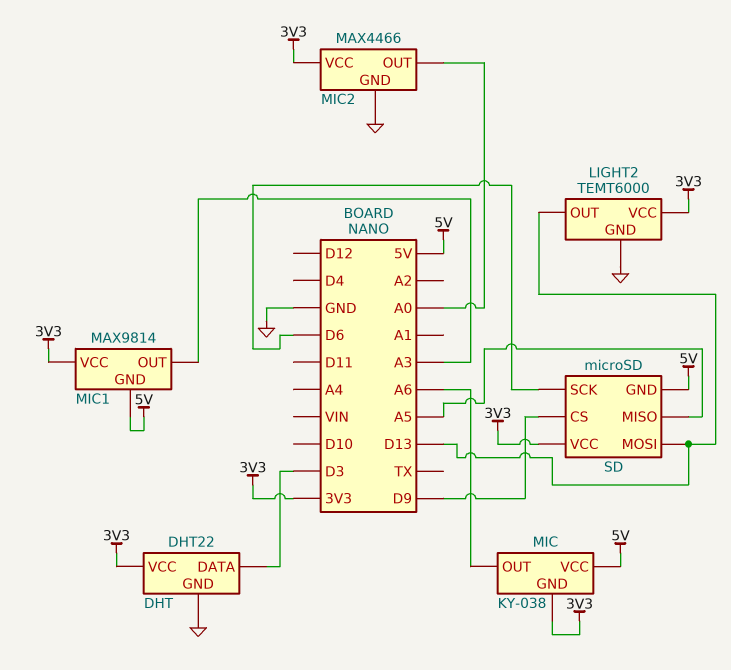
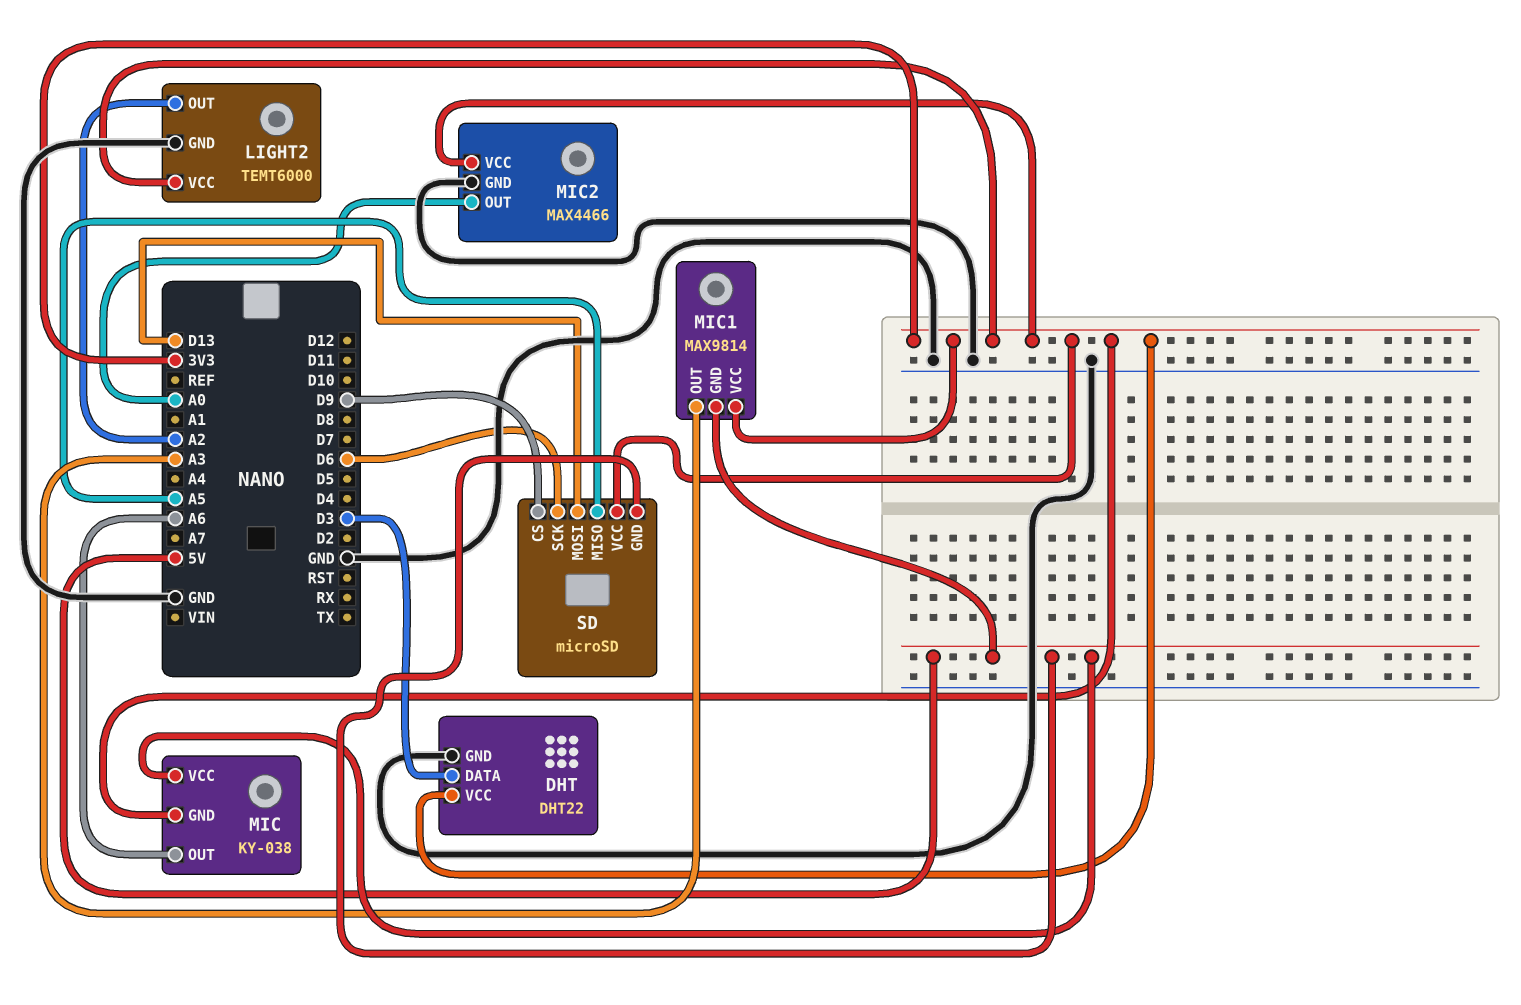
LIGHT2 pin OUT: D13 -> A2

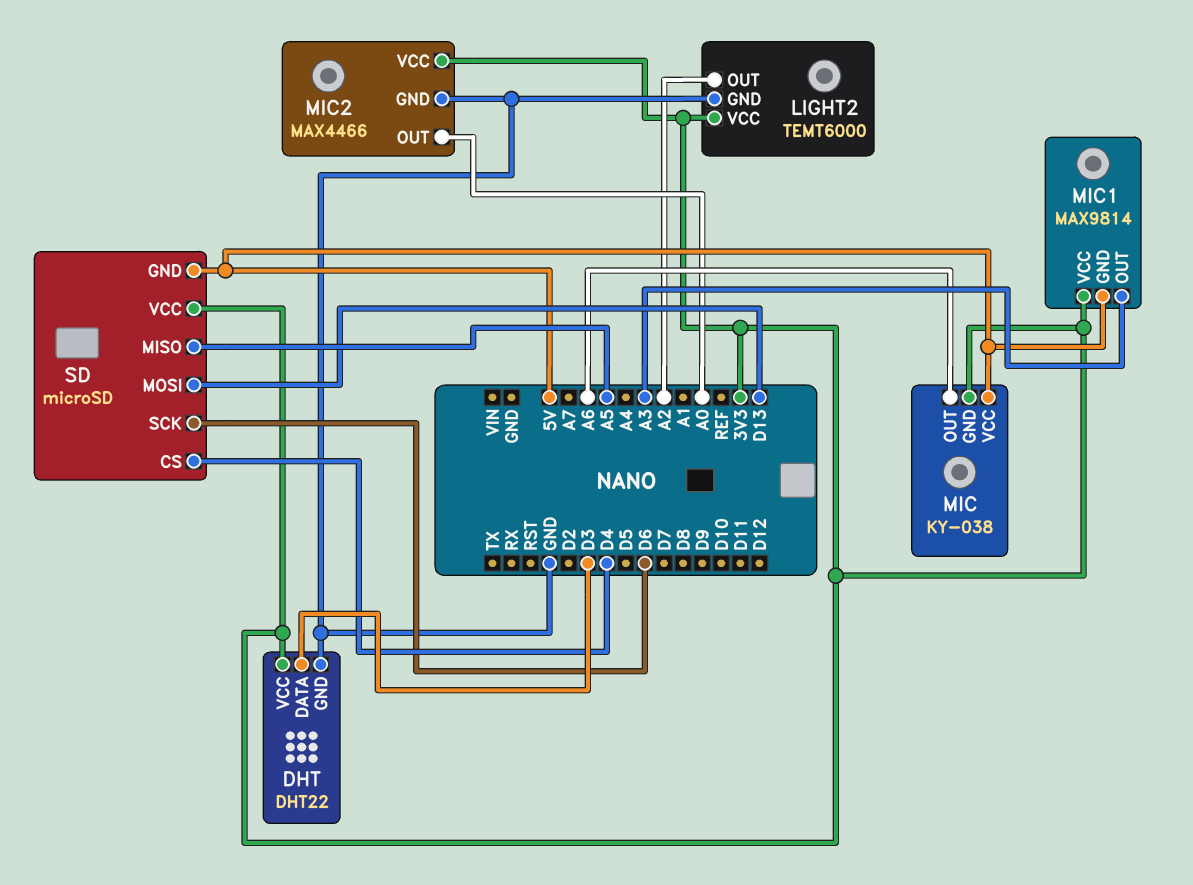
SD pin CS: D9 -> D4

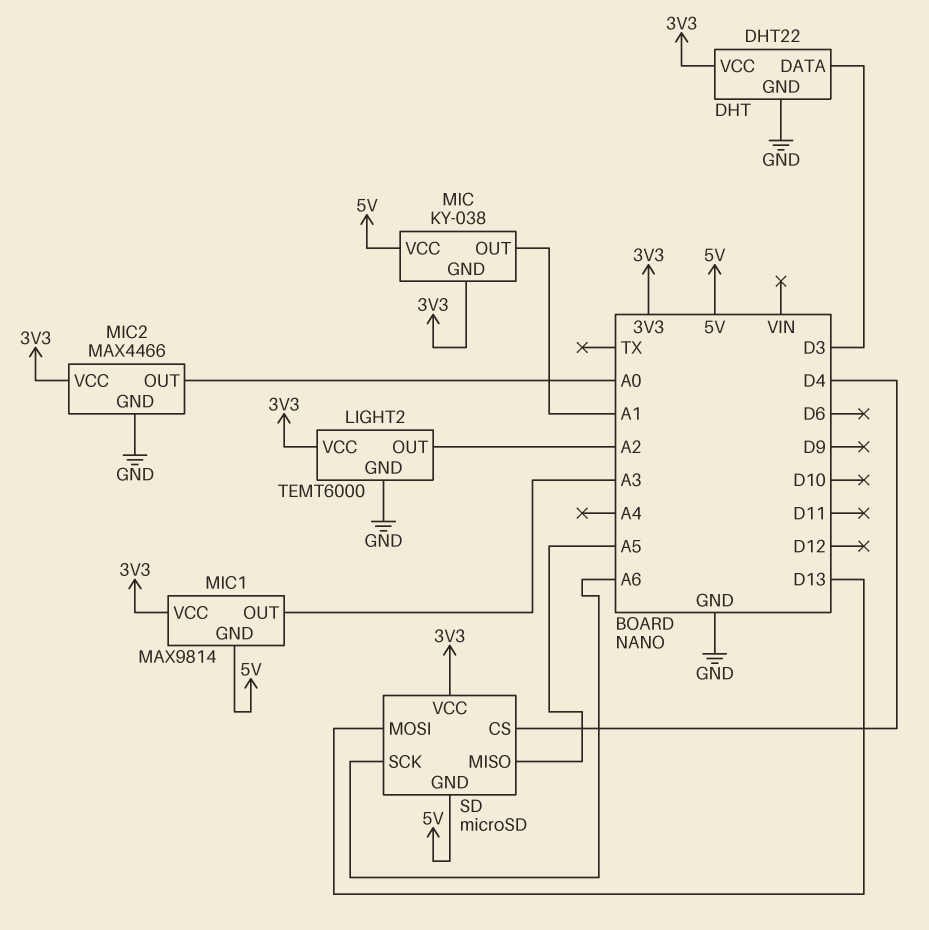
MIC pin OUT: A6 -> A1
SD pin SCK: D6 -> A6

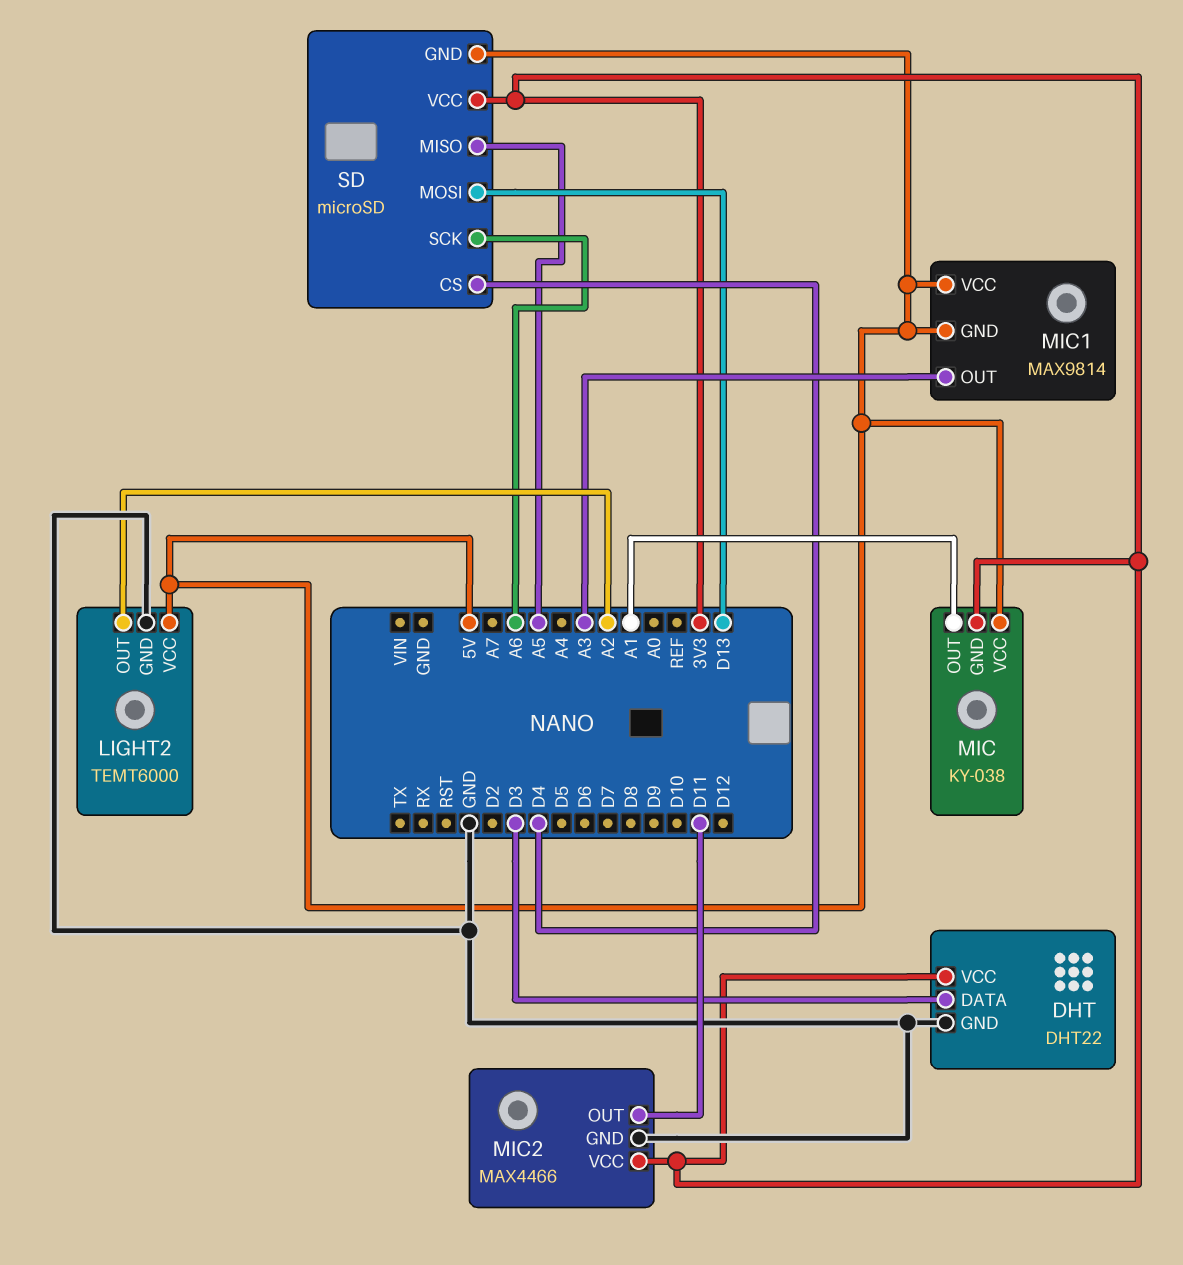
LIGHT2 pin VCC: 3V3 -> 5V
MIC1 pin VCC: 3V3 -> 5V
MIC2 pin OUT: A0 -> D11

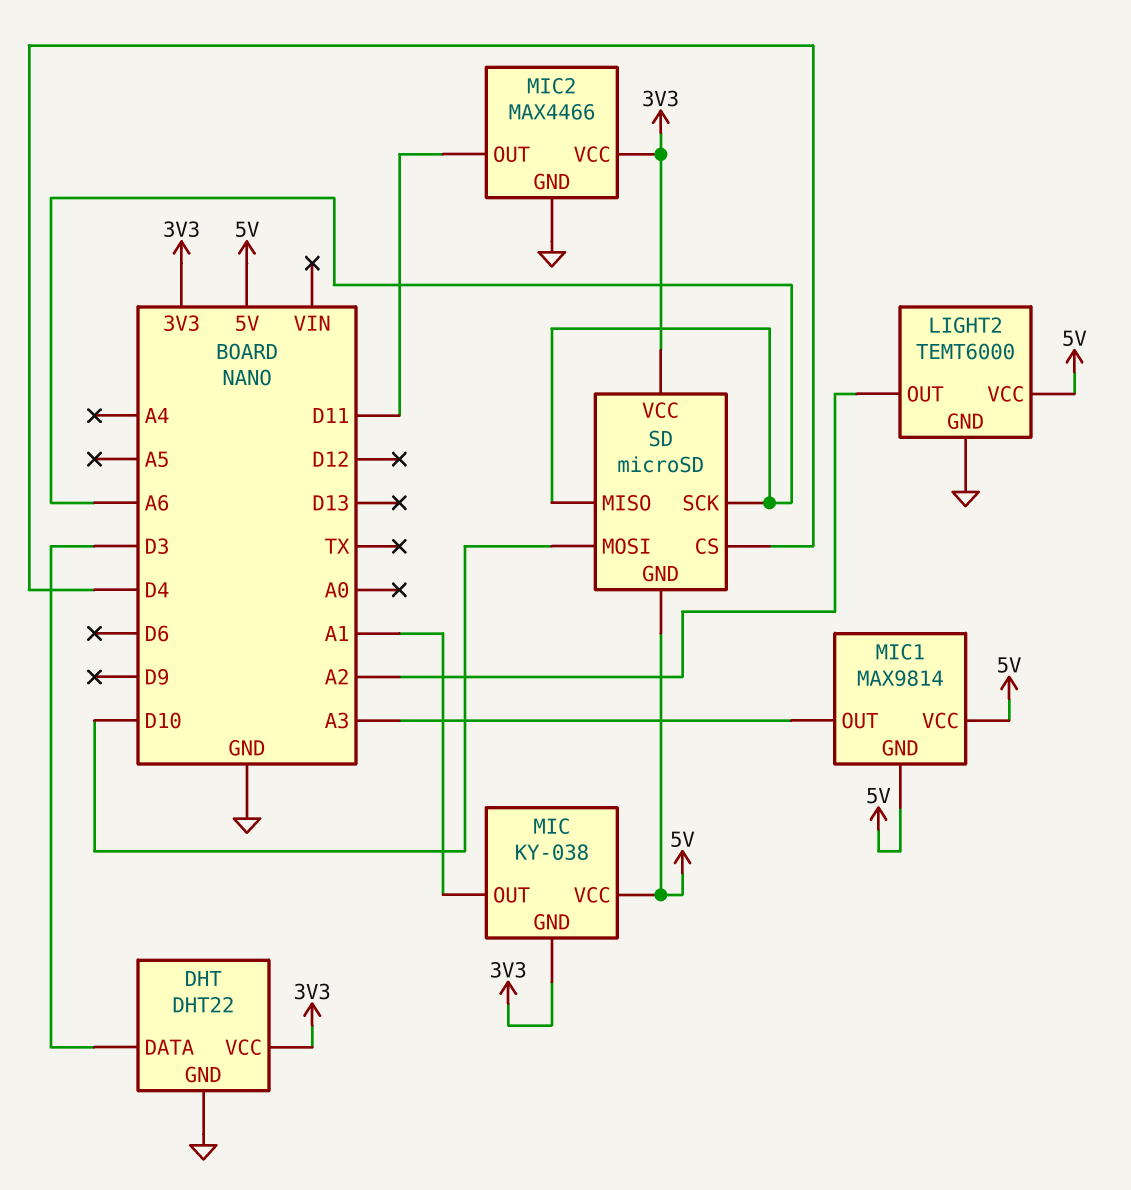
SD pin MISO: A5 -> A6
SD pin MOSI: D13 -> D10

